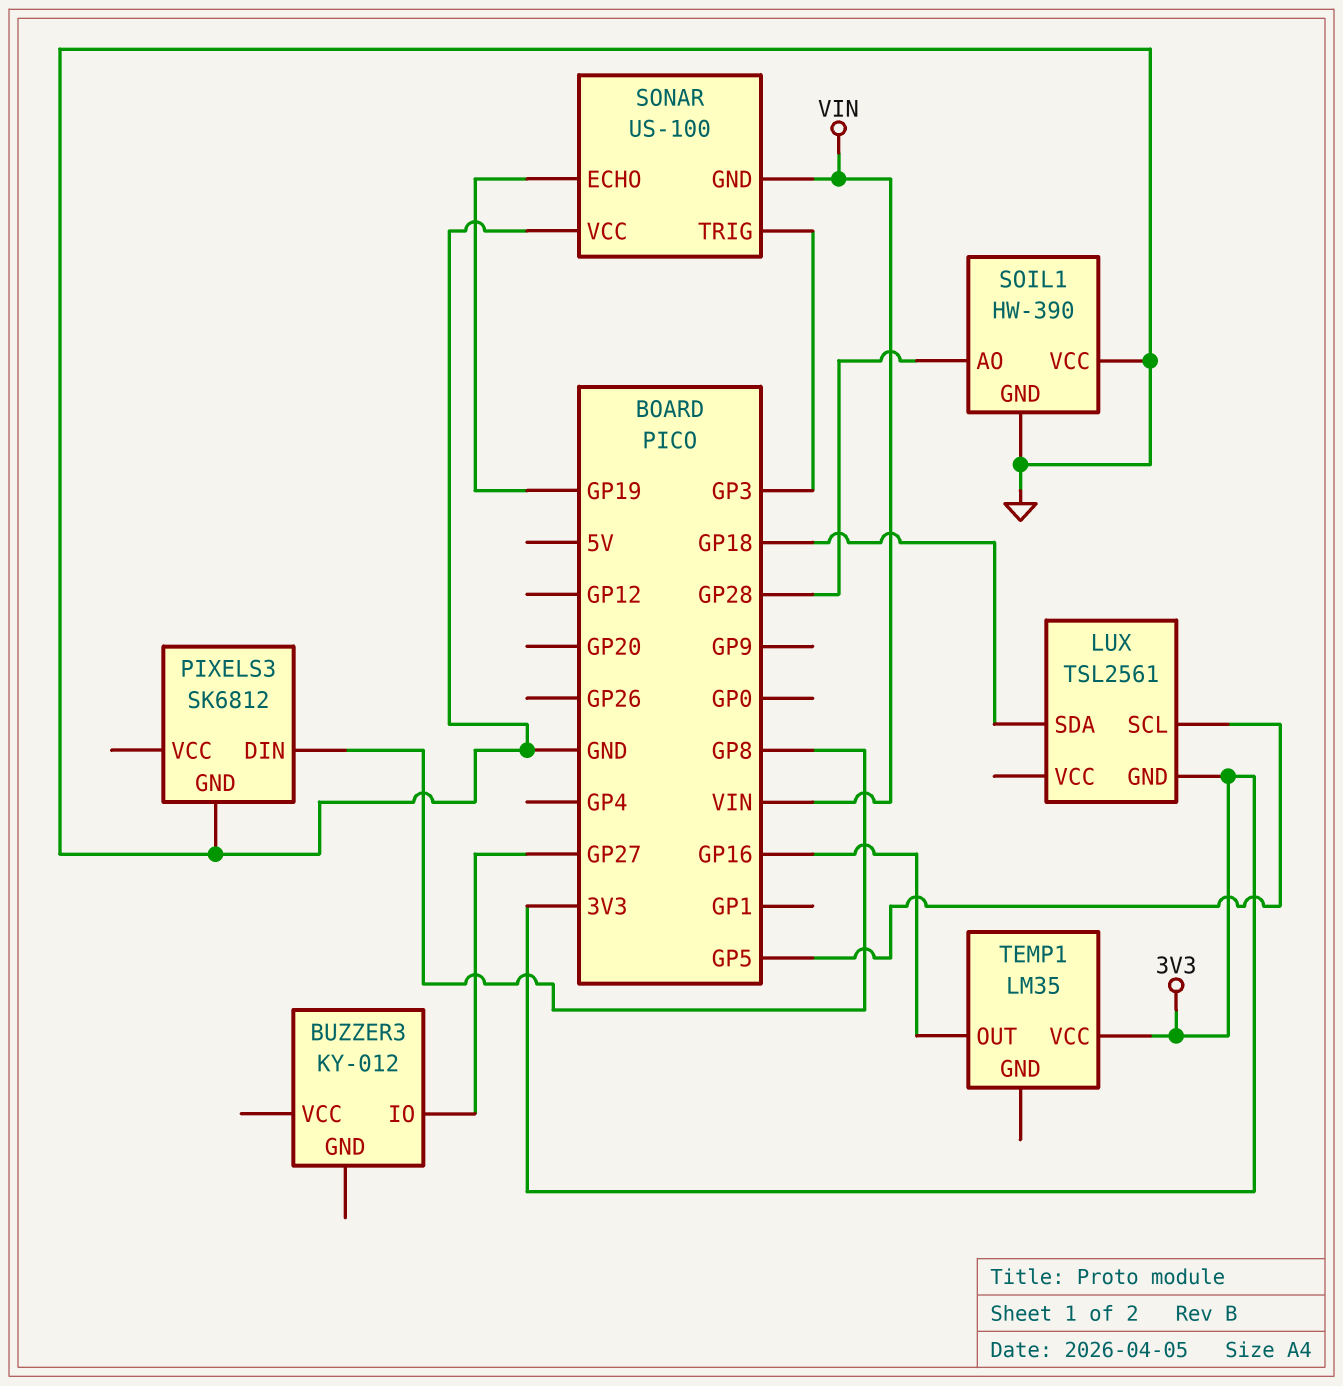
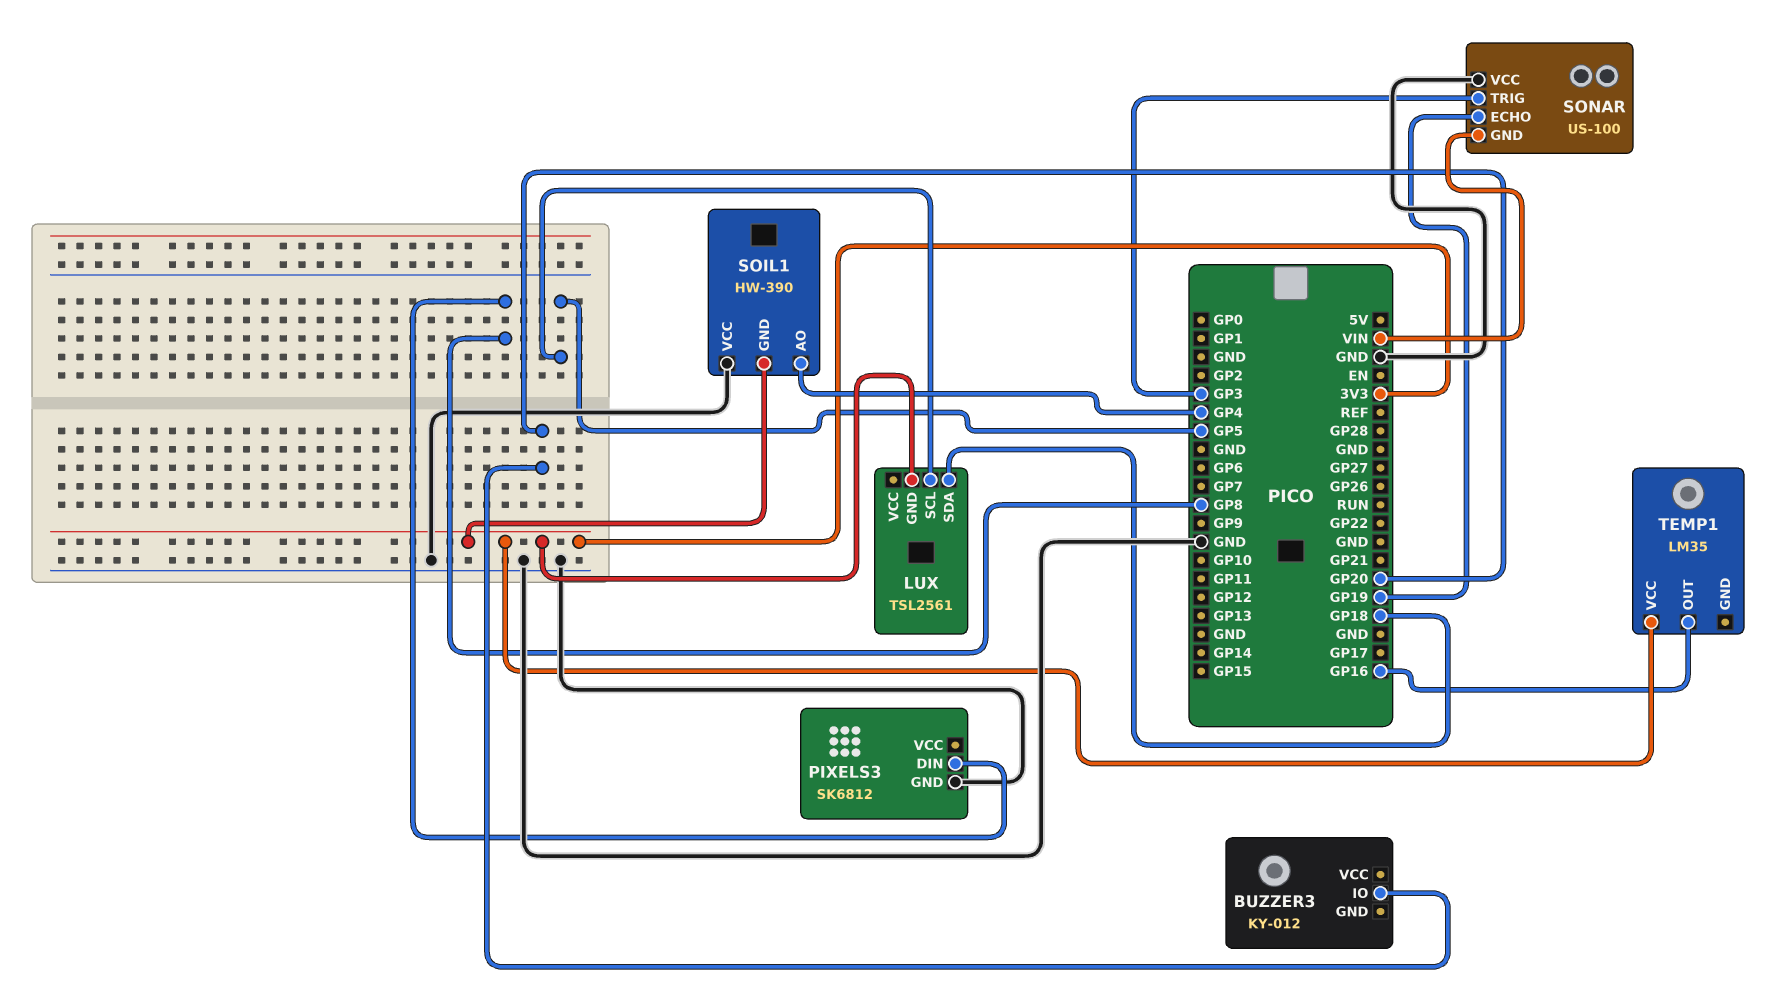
BUZZER3 pin IO: GP27 -> GP20
SOIL1 pin AO: GP28 -> GP4
SOIL1 pin GND: GND -> 3V3

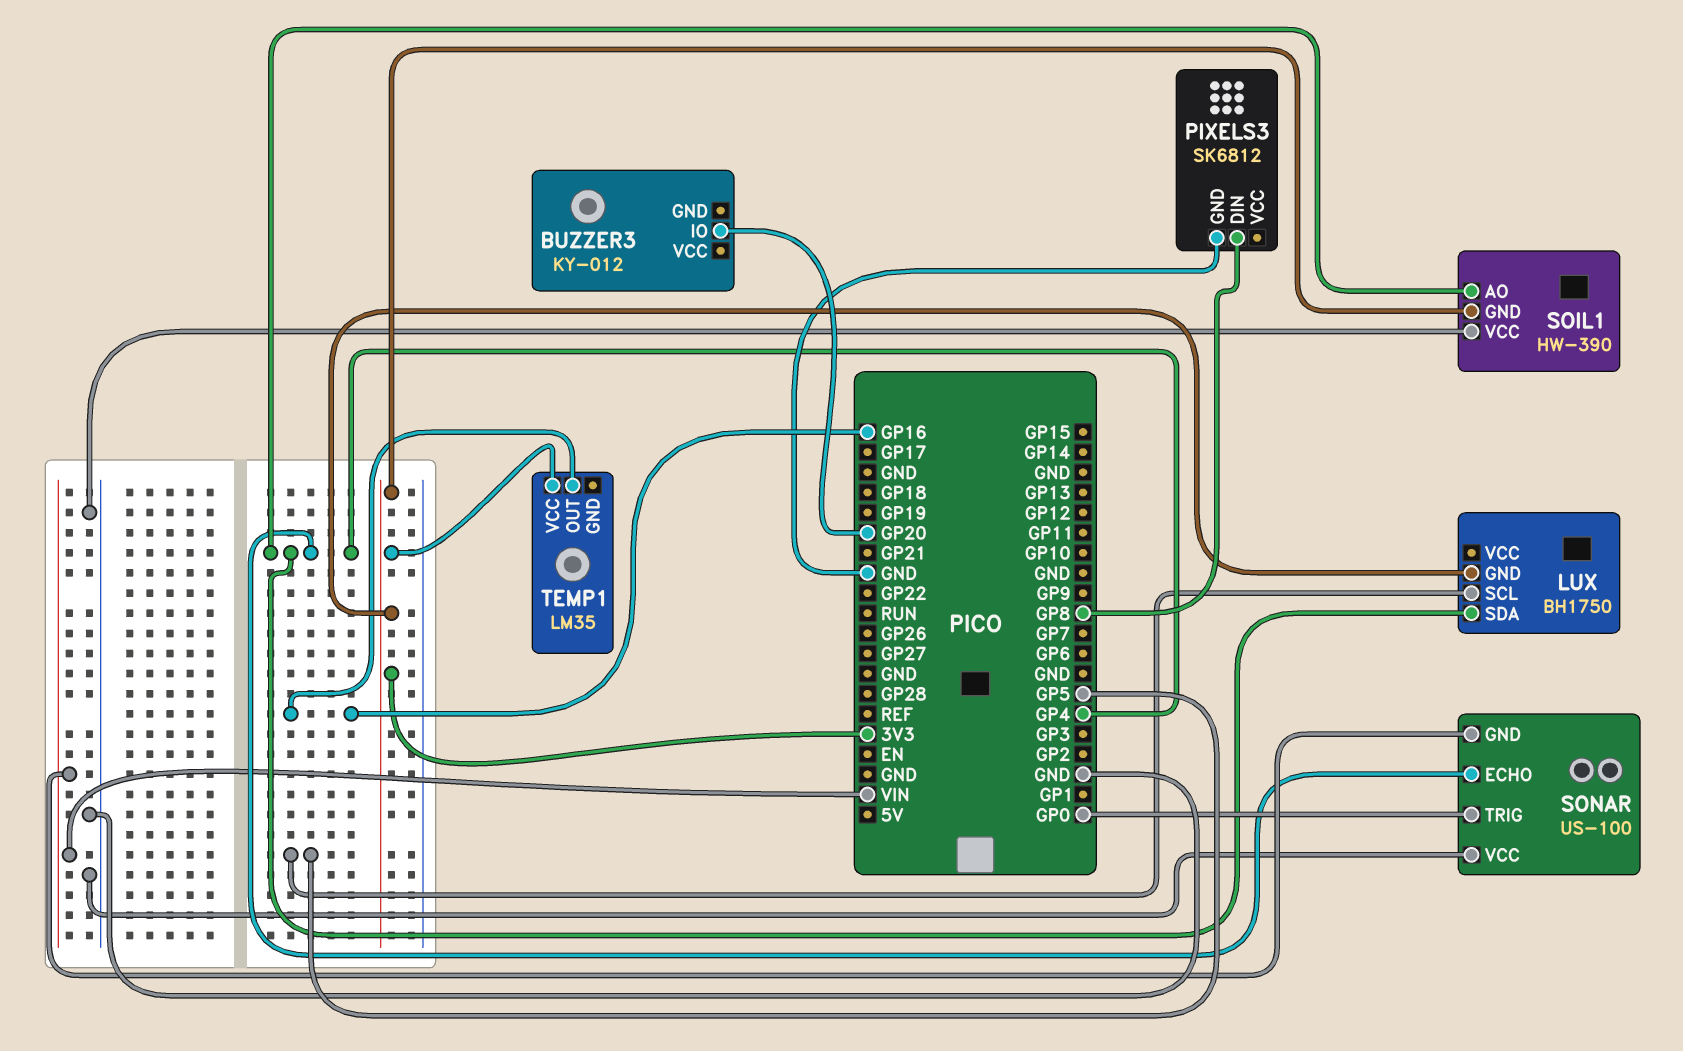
LUX: TSL2561 -> BH1750
LUX pin SDA: GP18 -> GP4
SONAR pin ECHO: GP19 -> GP4
SONAR pin TRIG: GP3 -> GP0

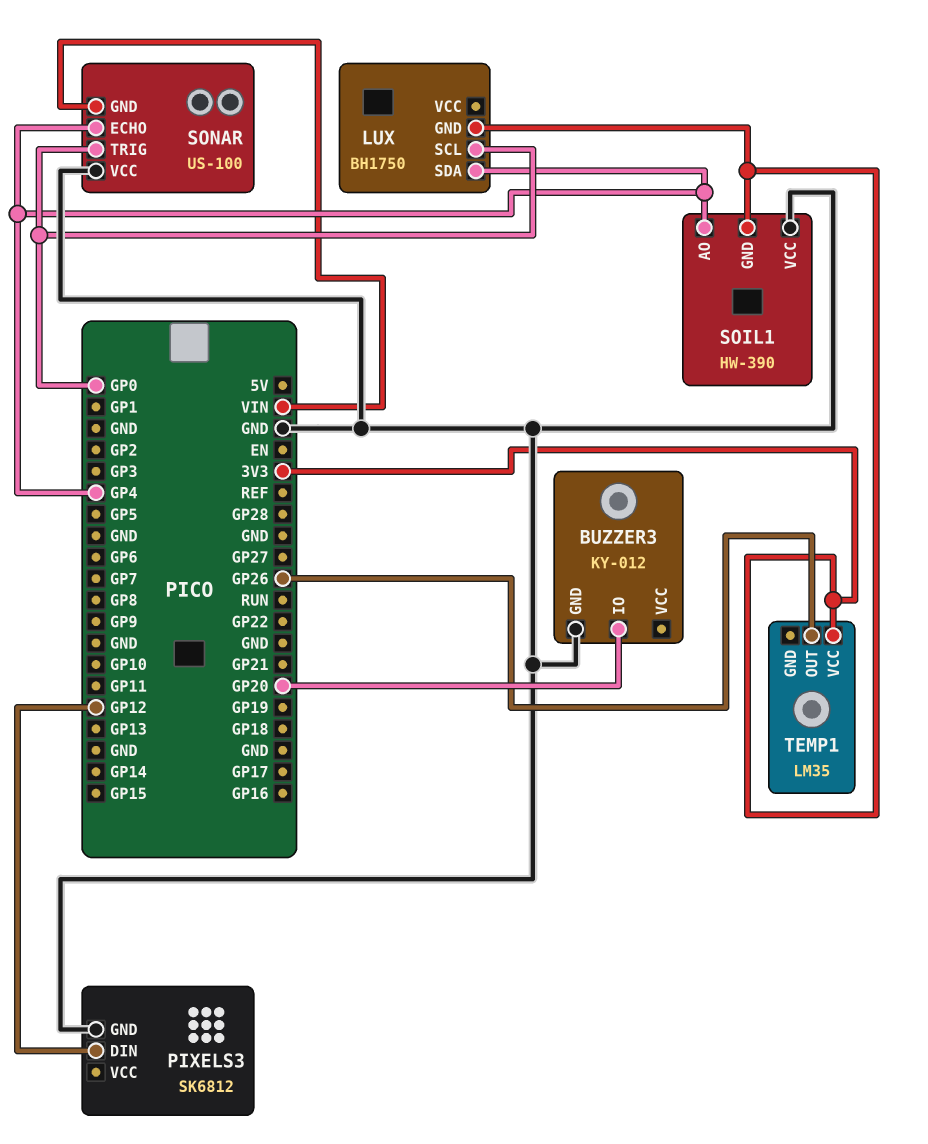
BUZZER3 pin GND: none -> GND
LUX pin SCL: GP5 -> GP0
PIXELS3 pin DIN: GP8 -> GP12
TEMP1 pin OUT: GP16 -> GP26

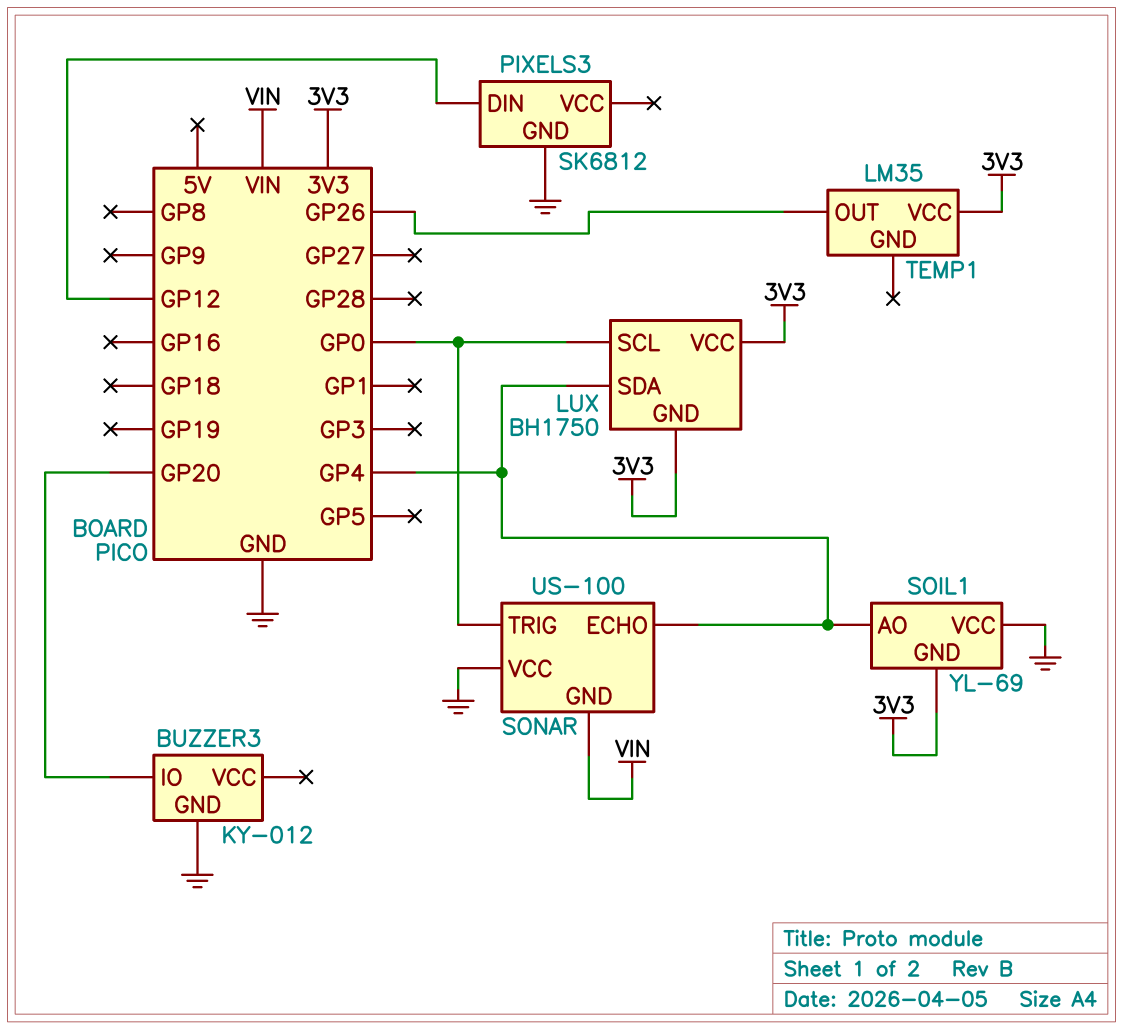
LUX pin VCC: none -> 3V3
SOIL1: HW-390 -> YL-69

